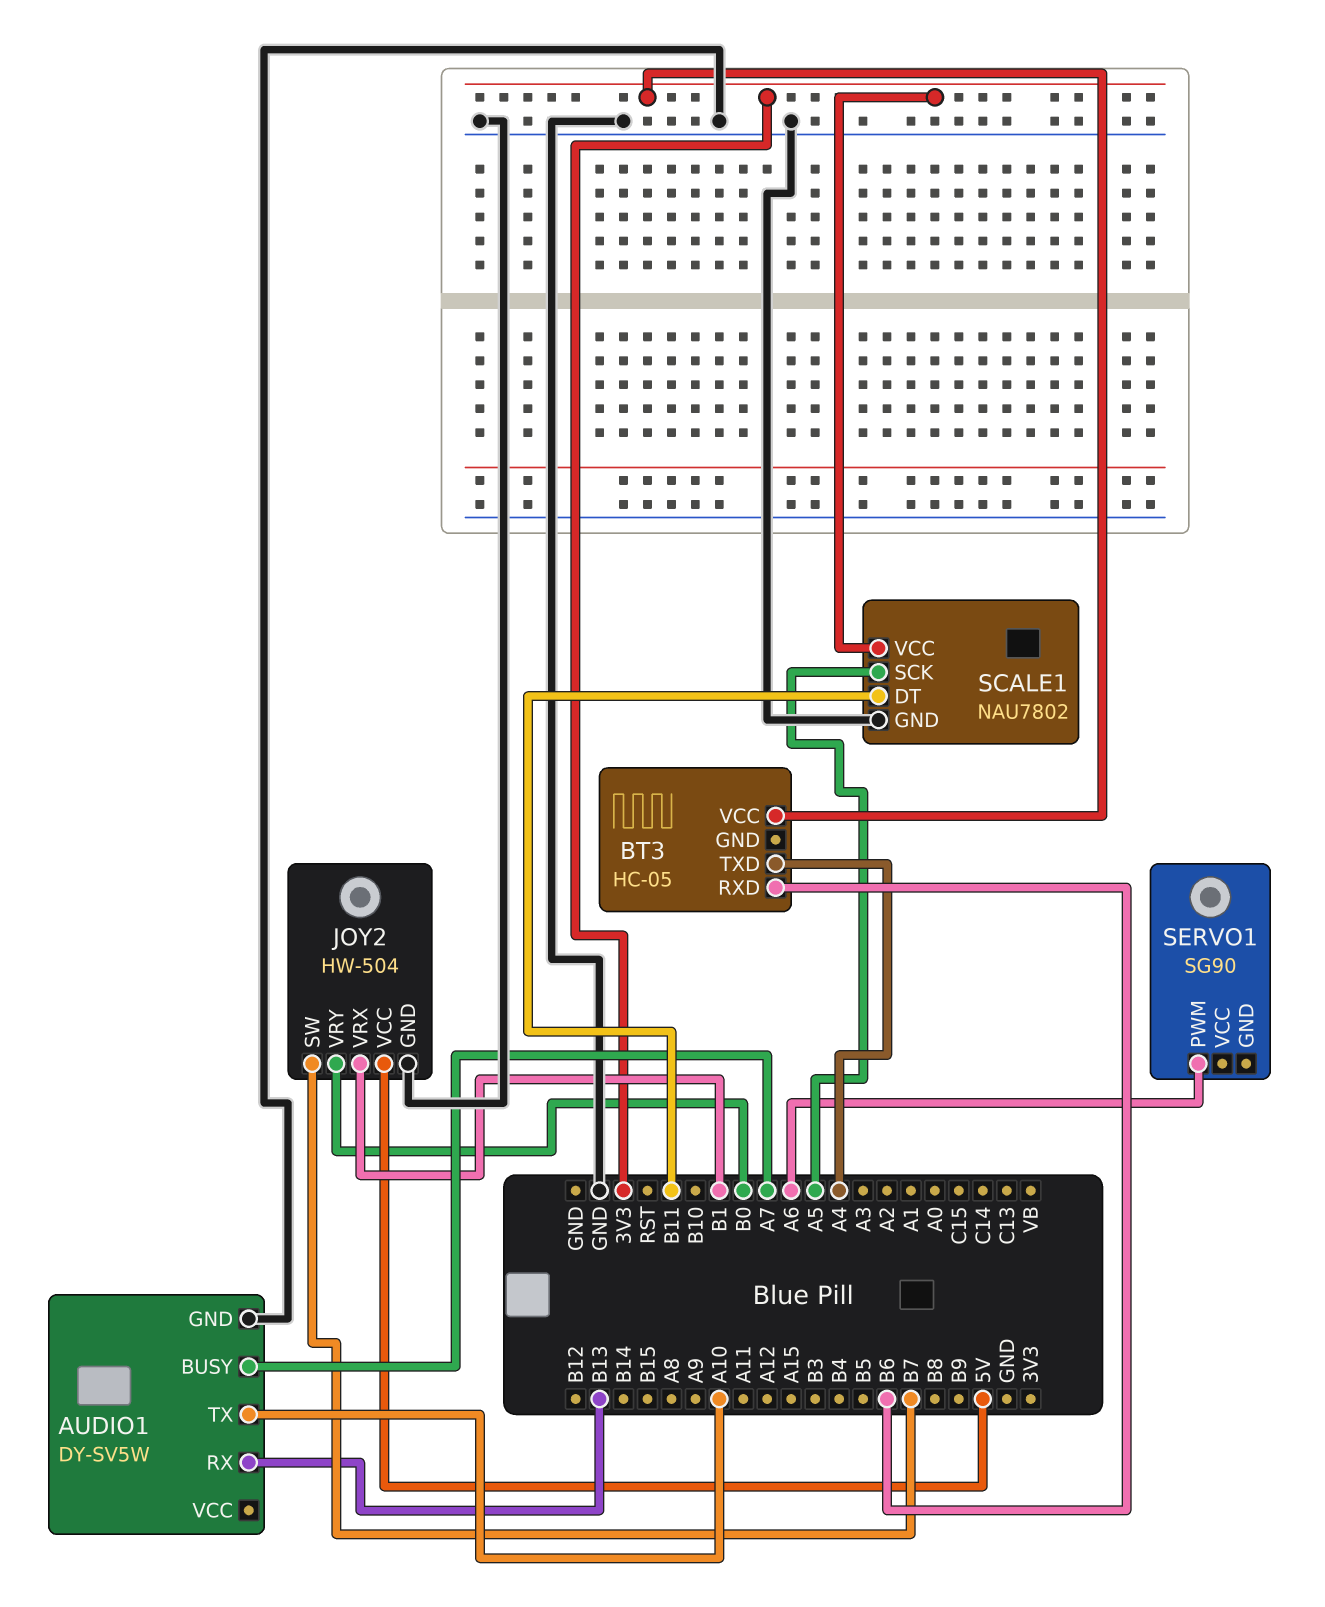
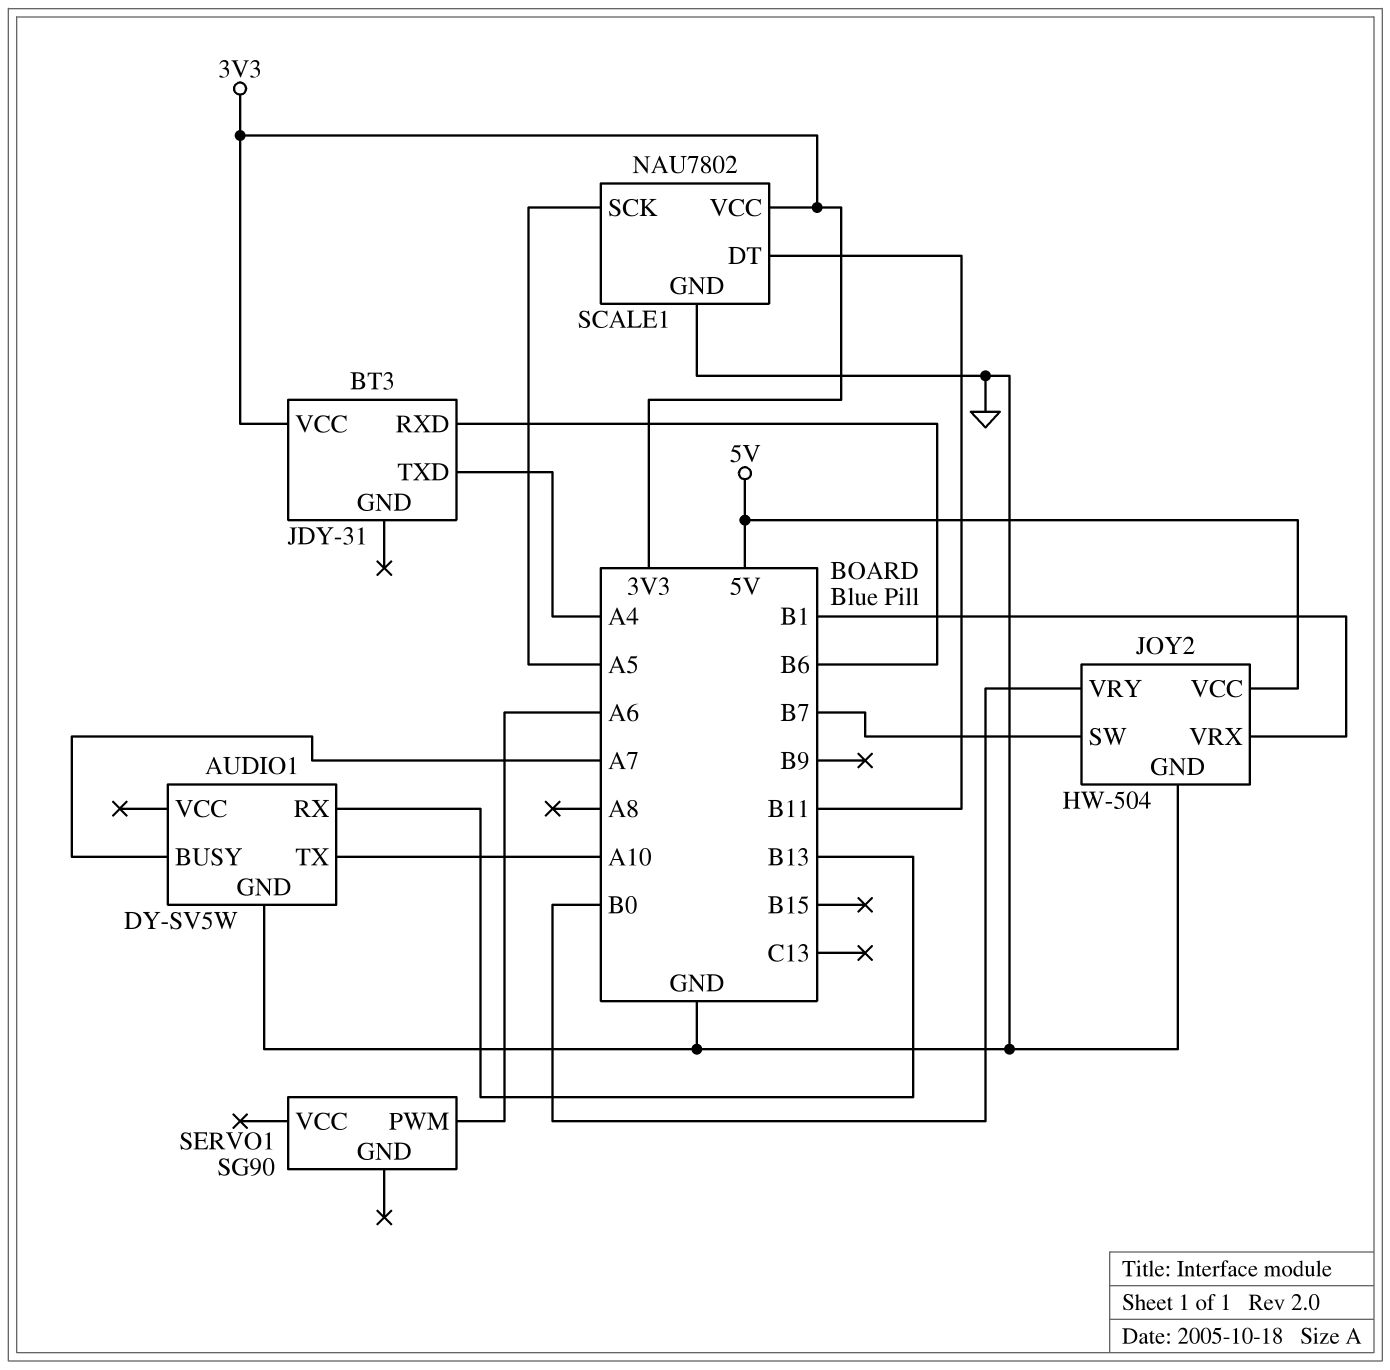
BT3: HC-05 -> JDY-31

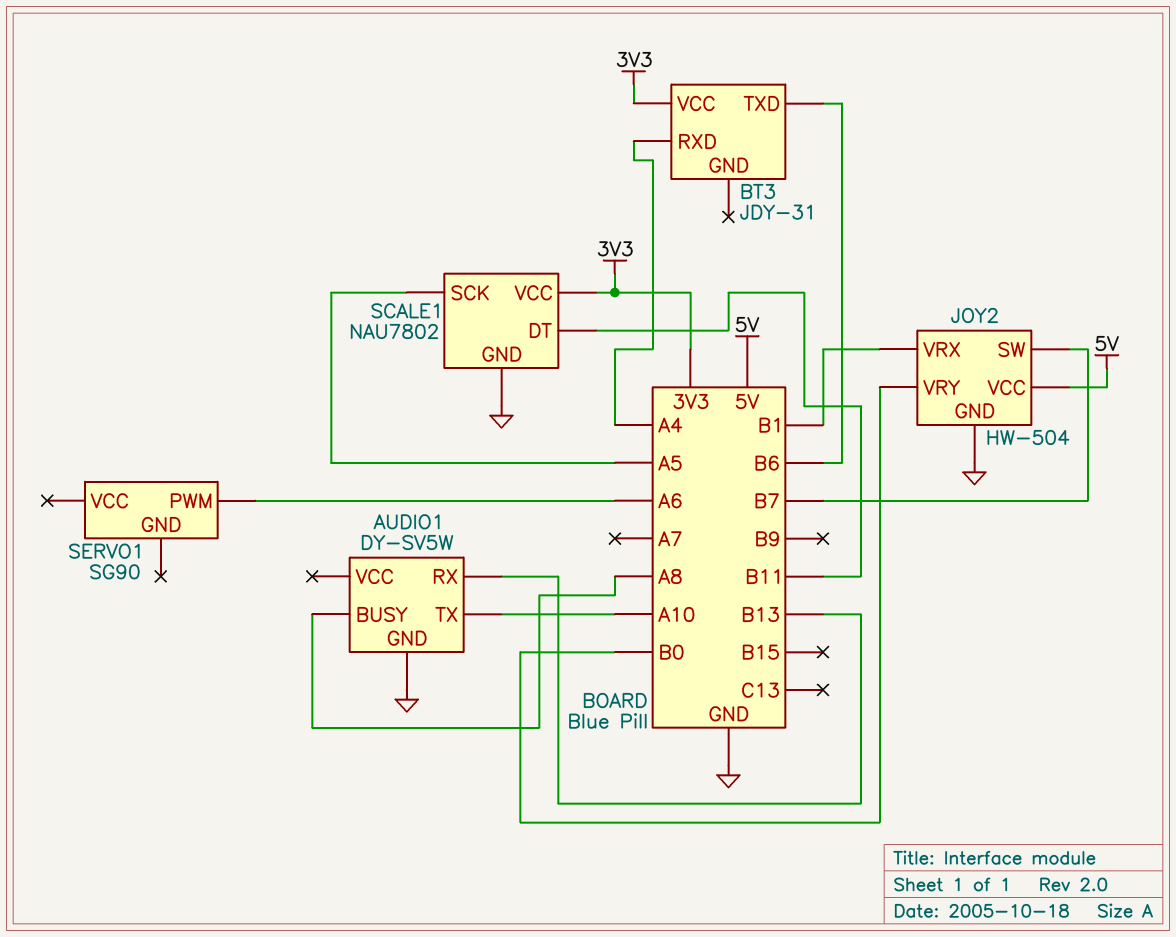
AUDIO1 pin BUSY: A7 -> A8
BT3 pin RXD: B6 -> A4
BT3 pin TXD: A4 -> B6

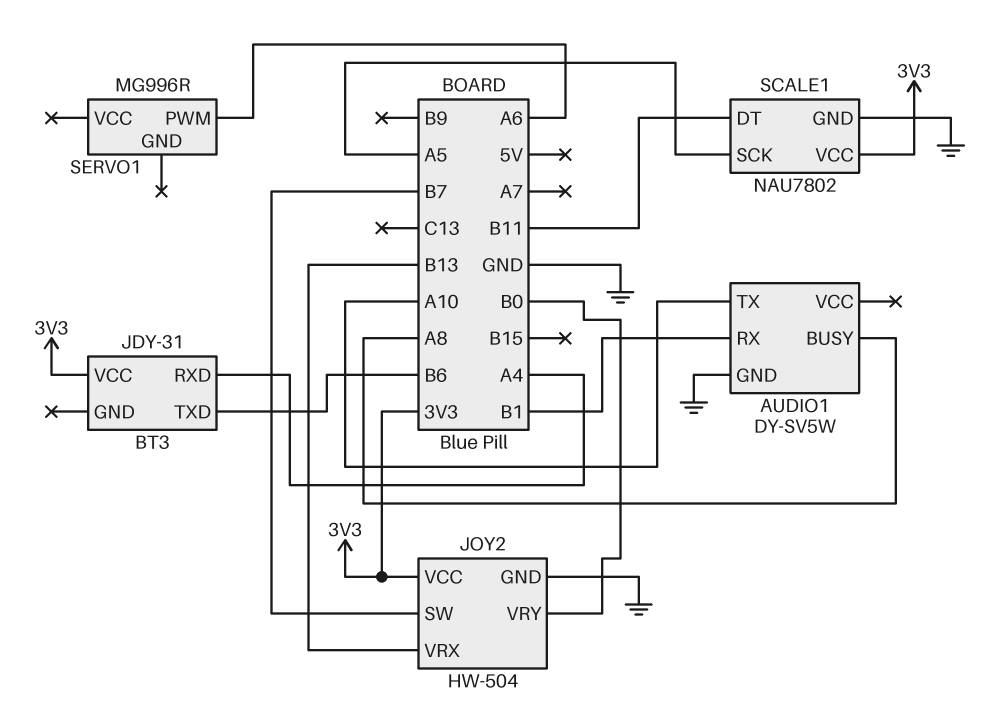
AUDIO1 pin RX: B13 -> B1
JOY2 pin VCC: 5V -> 3V3
JOY2 pin VRX: B1 -> B13
SERVO1: SG90 -> MG996R

